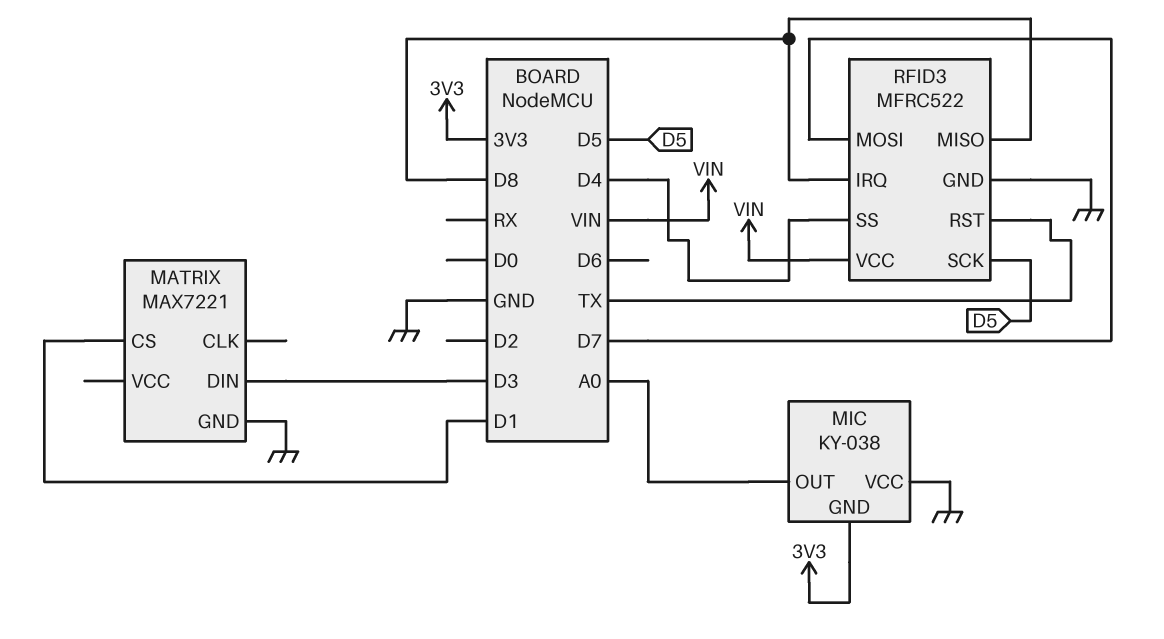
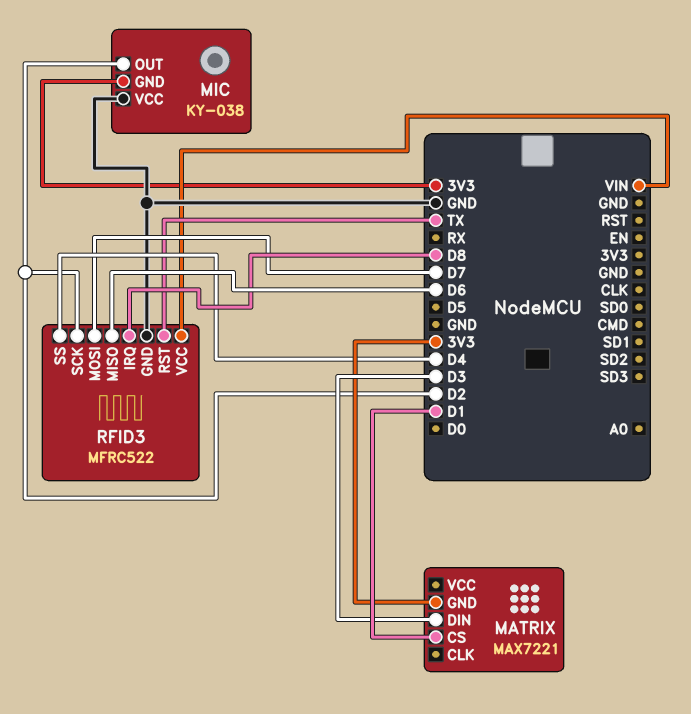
MATRIX pin GND: GND -> 3V3
MIC pin OUT: A0 -> D2
RFID3 pin MISO: D8 -> D6
RFID3 pin SCK: D5 -> D2

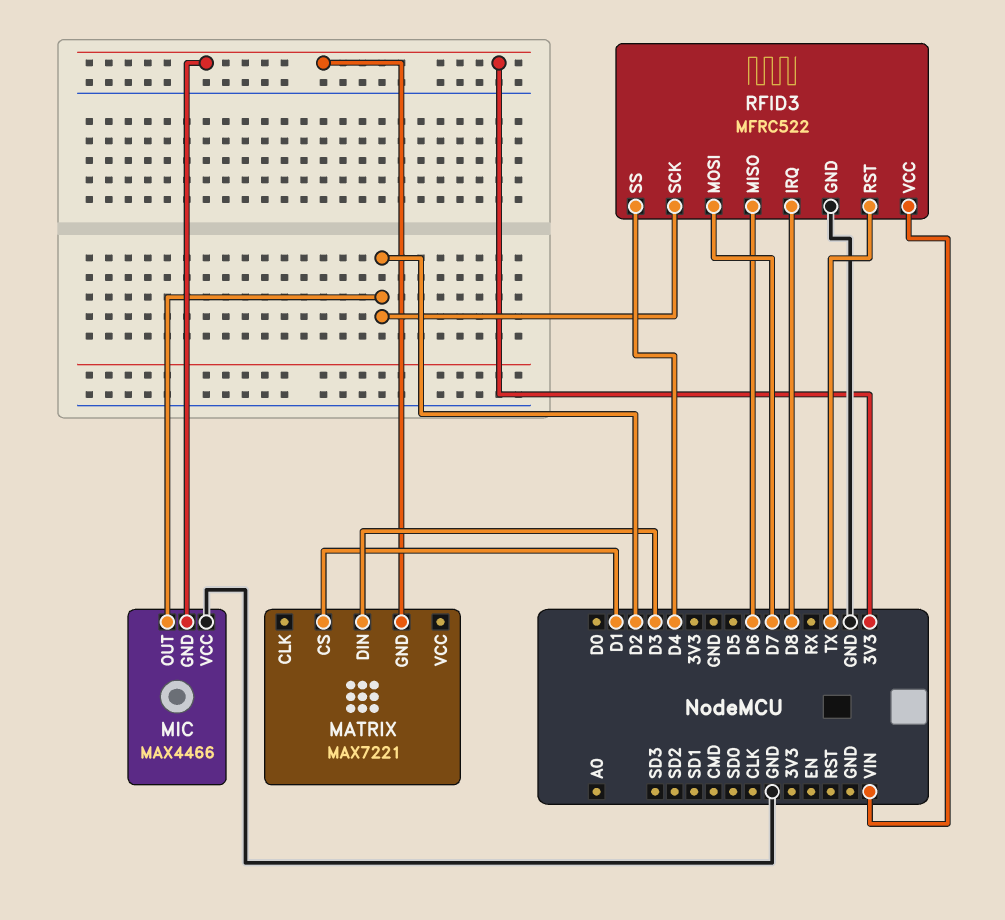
MIC: KY-038 -> MAX4466

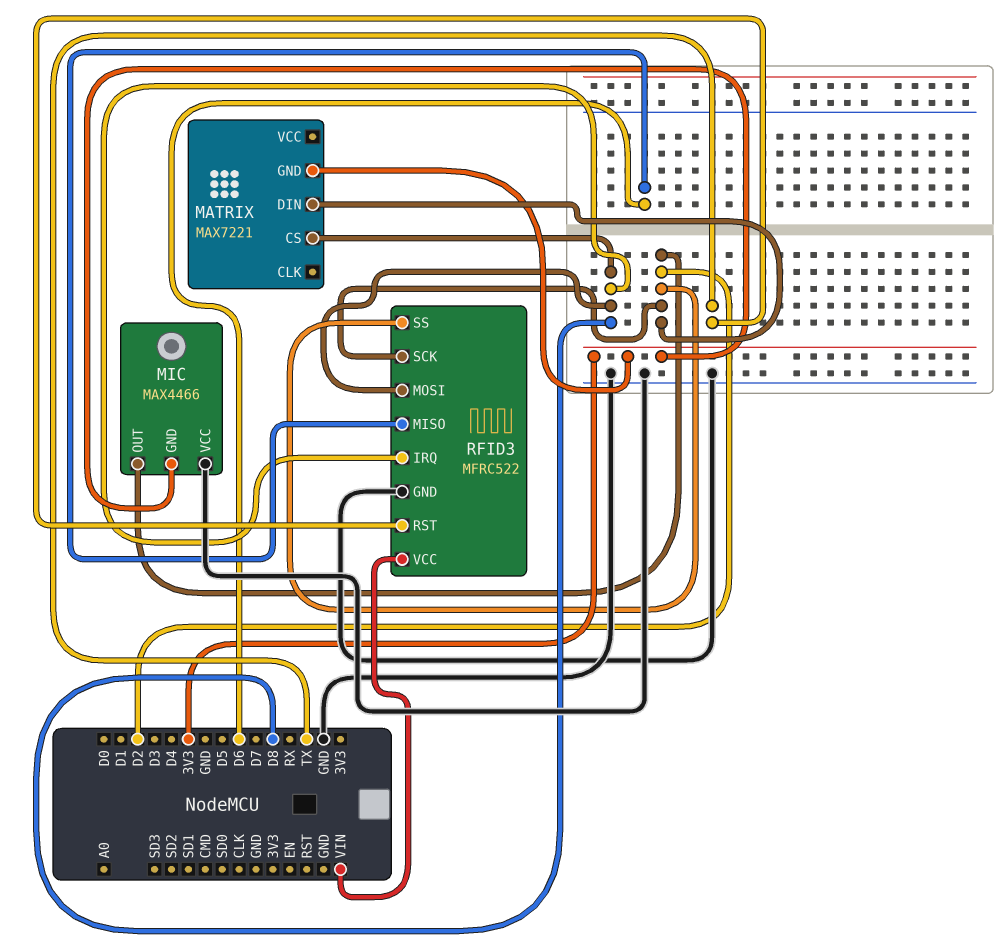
MATRIX pin CS: D1 -> D8
MATRIX pin DIN: D3 -> D2
RFID3 pin MOSI: D7 -> D8
RFID3 pin SS: D4 -> D2

